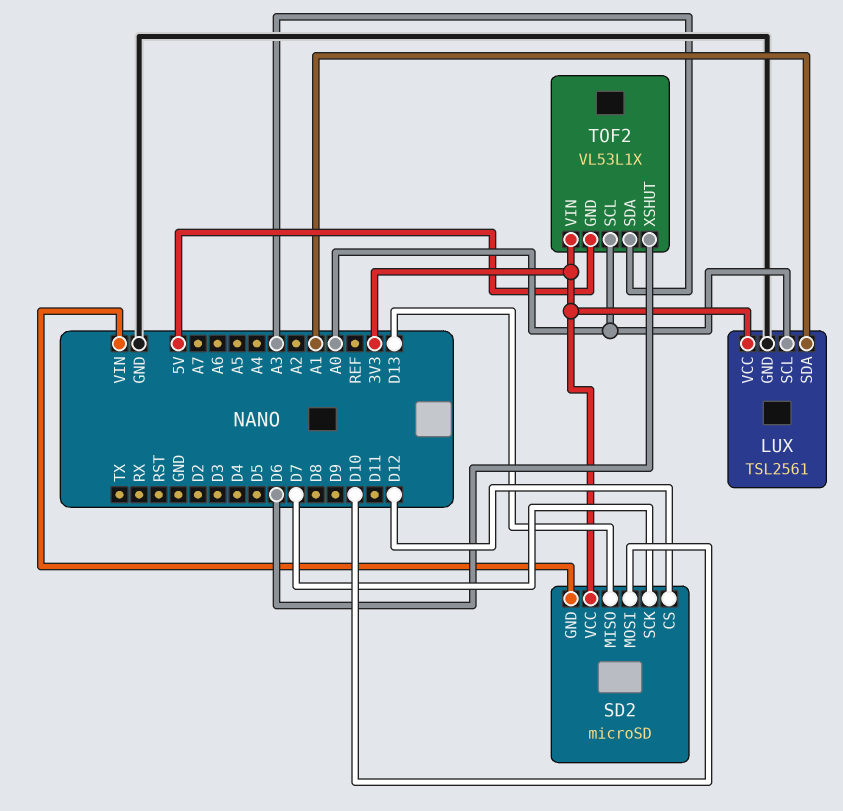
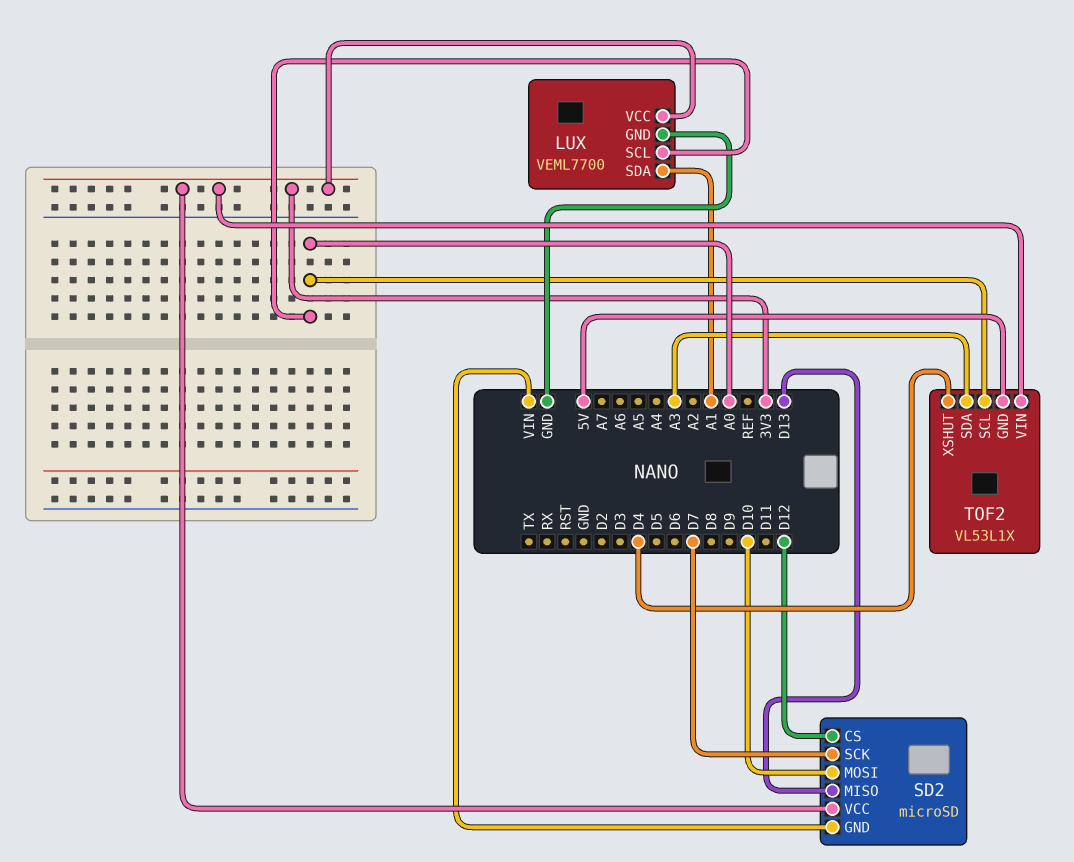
LUX: TSL2561 -> VEML7700
TOF2 pin XSHUT: D6 -> D4

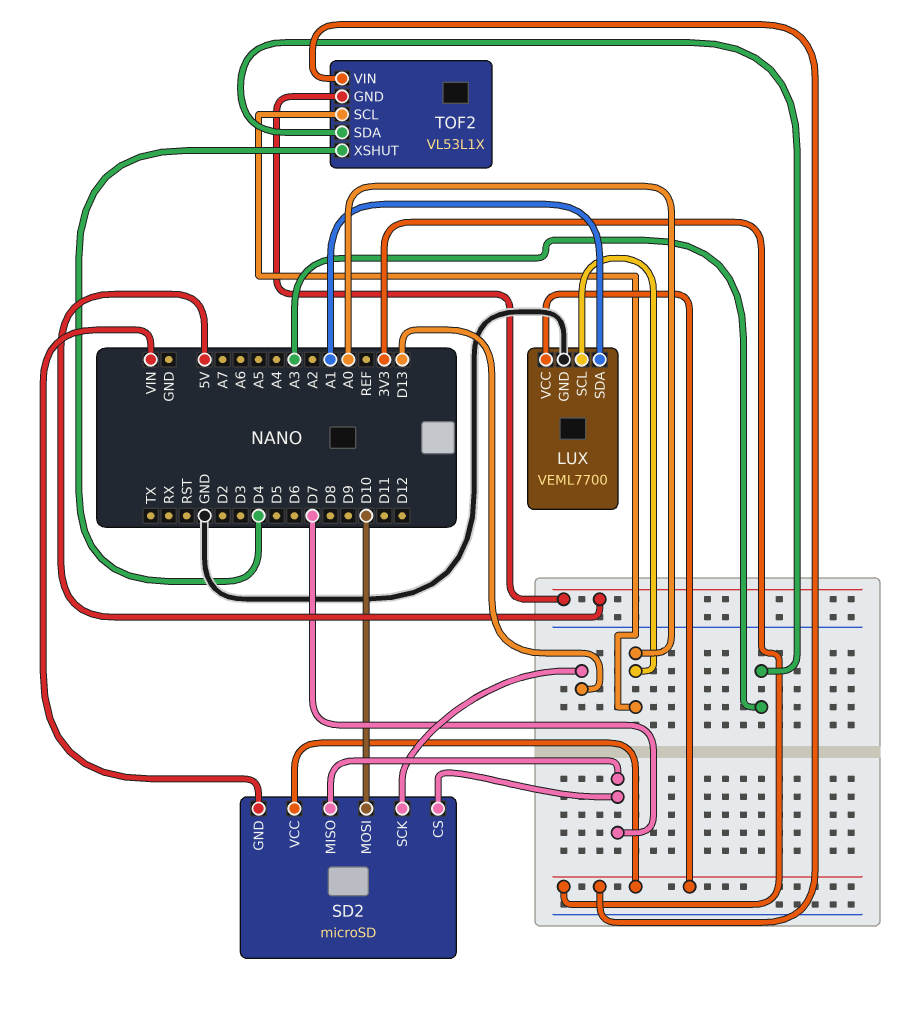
SD2 pin CS: D12 -> D7
SD2 pin MISO: D13 -> D7
SD2 pin SCK: D7 -> D13

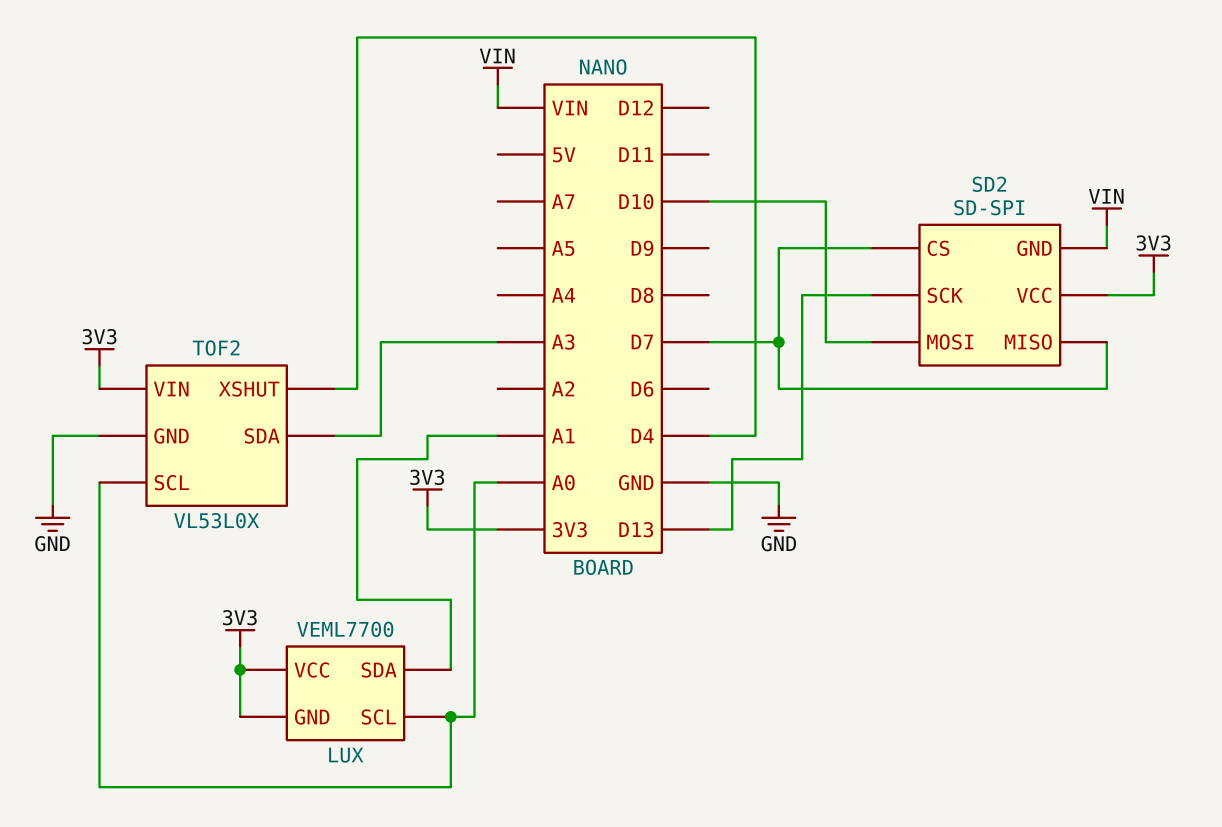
LUX pin GND: GND -> 3V3
SD2: microSD -> SD-SPI
TOF2: VL53L1X -> VL53L0X
TOF2 pin GND: 5V -> GND

